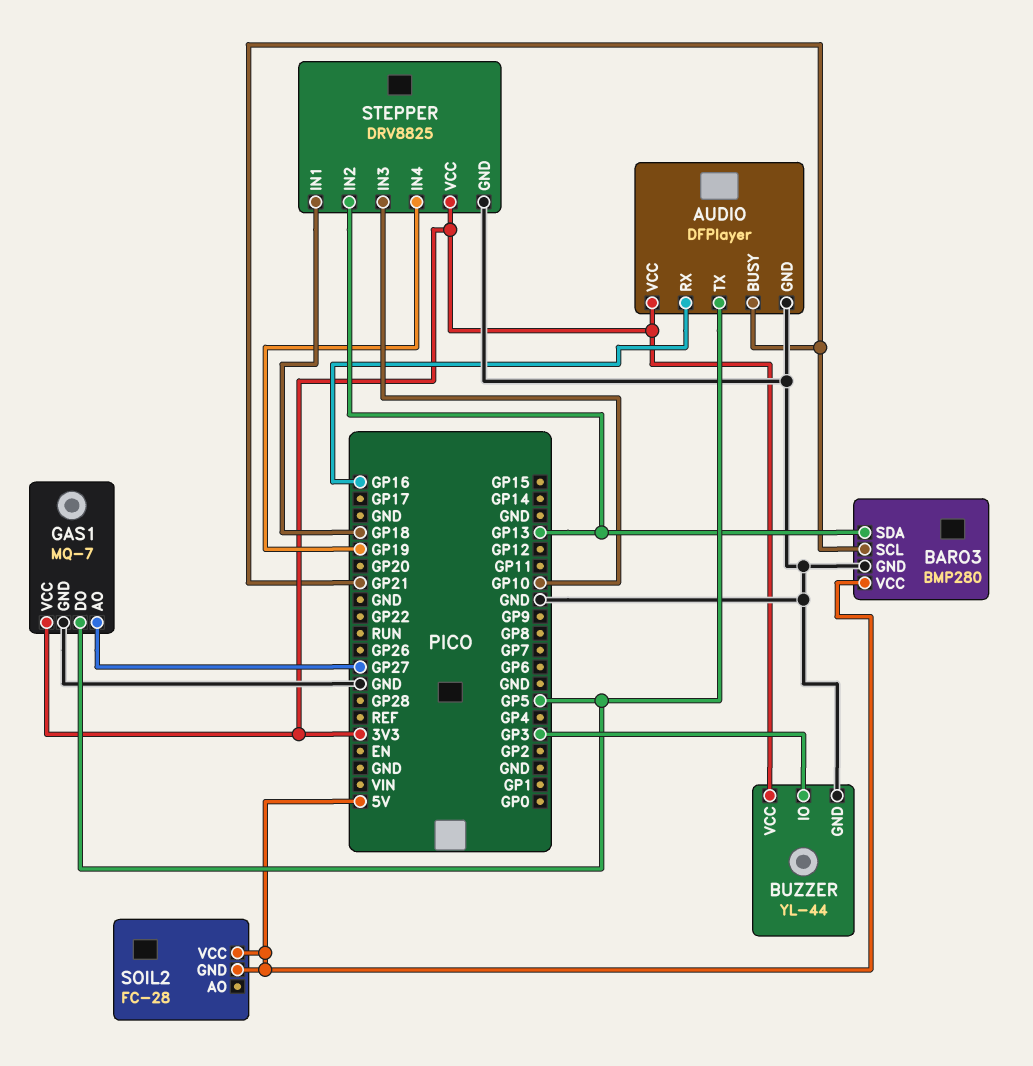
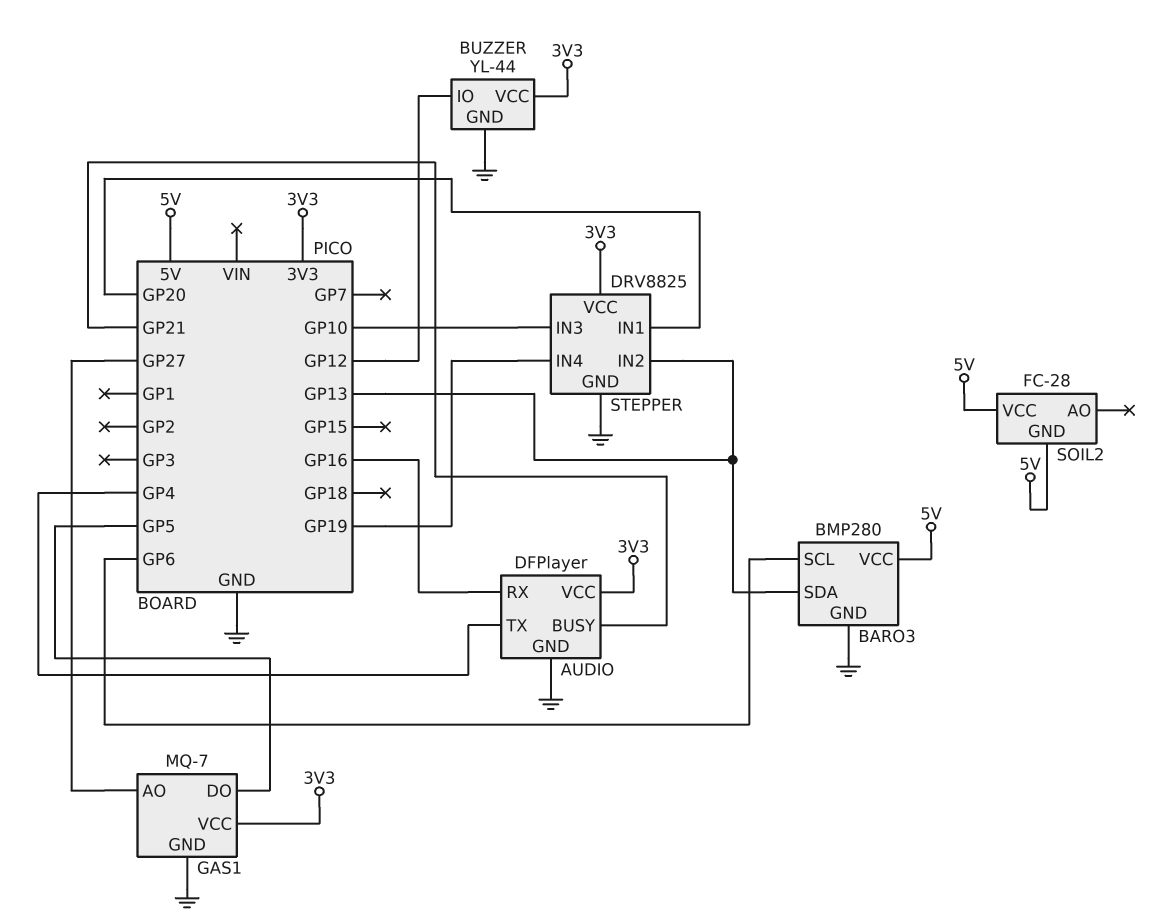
AUDIO pin TX: GP5 -> GP4
BARO3 pin SCL: GP21 -> GP6
BUZZER pin IO: GP3 -> GP12
STEPPER pin IN1: GP18 -> GP20

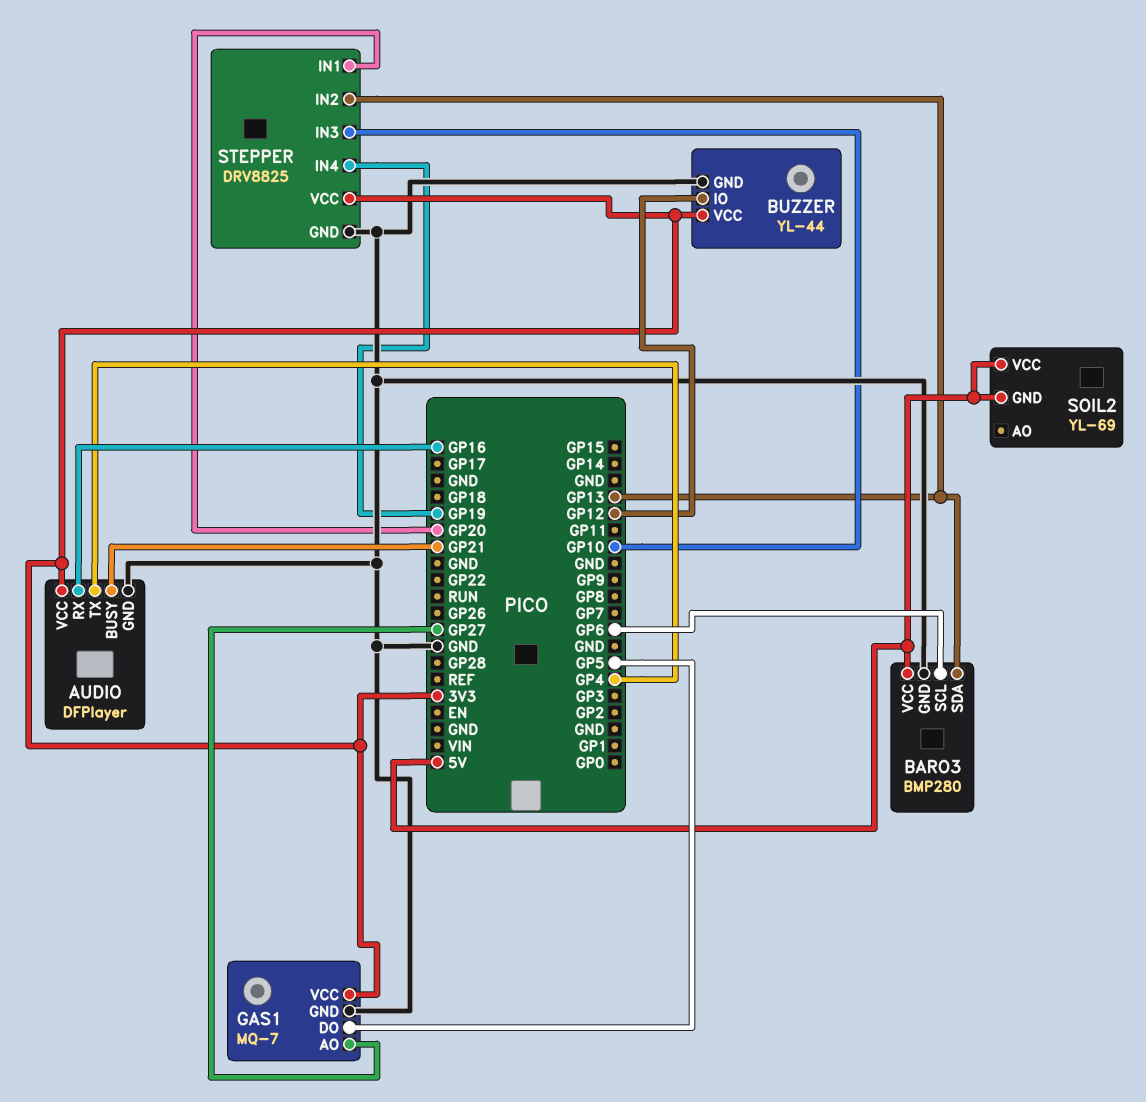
SOIL2: FC-28 -> YL-69

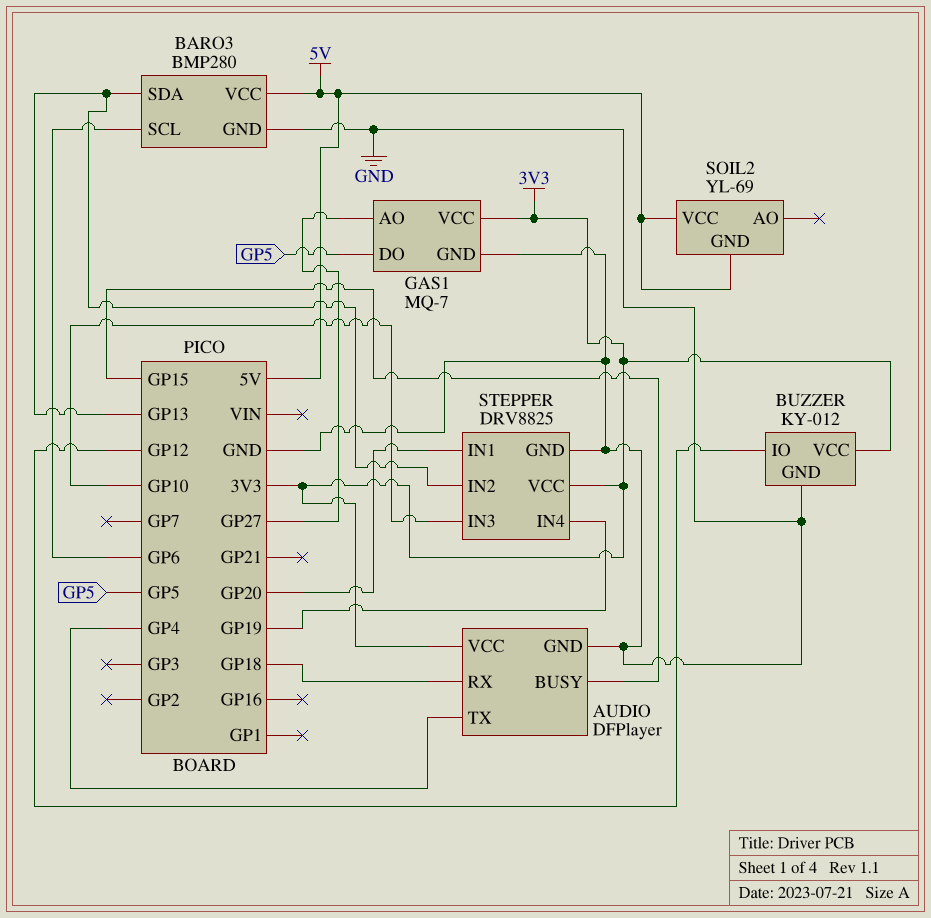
AUDIO pin BUSY: GP21 -> GP15
AUDIO pin RX: GP16 -> GP18
BUZZER: YL-44 -> KY-012

